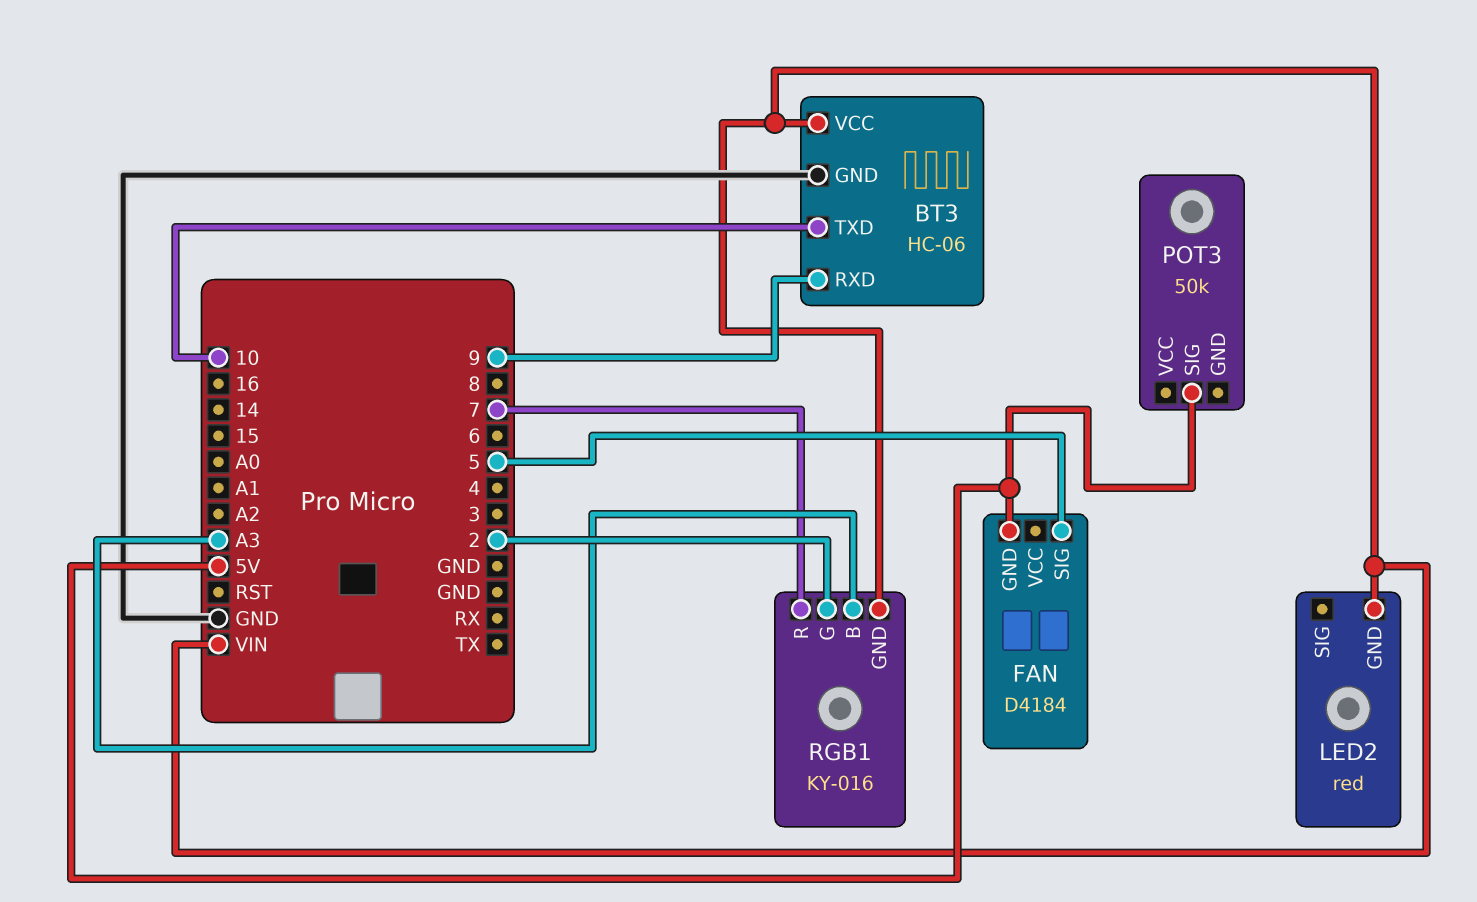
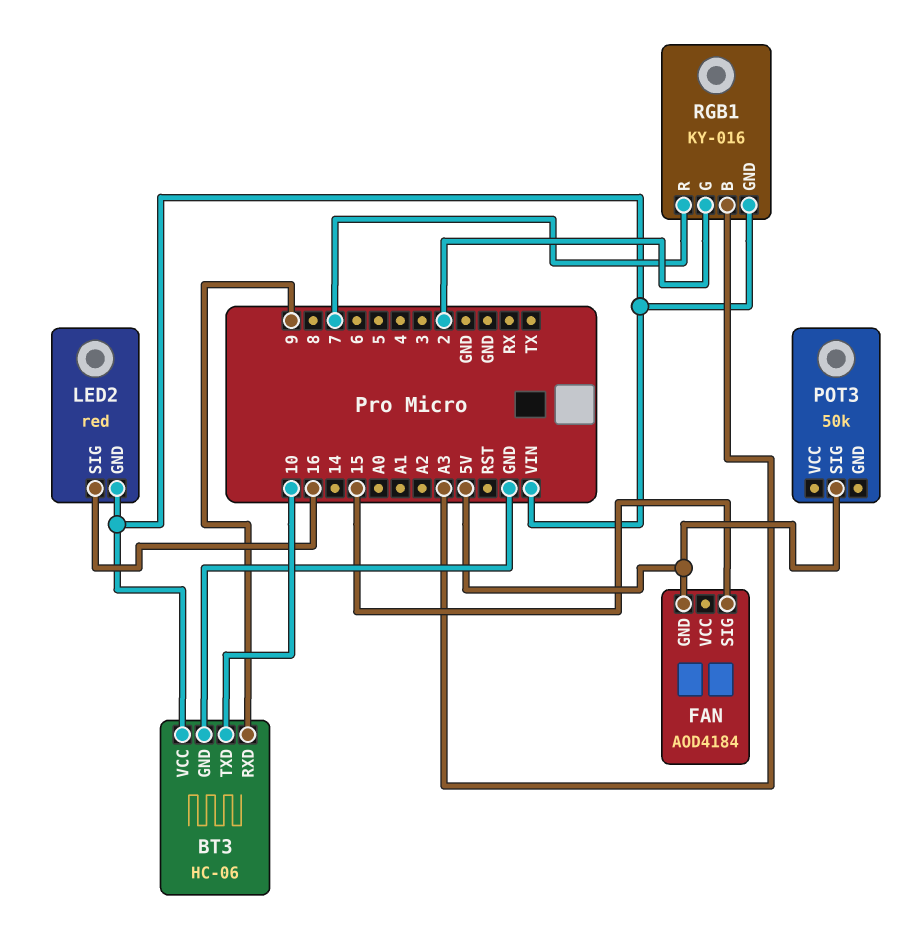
FAN: D4184 -> AOD4184
FAN pin SIG: 5 -> 15
LED2 pin SIG: none -> 16

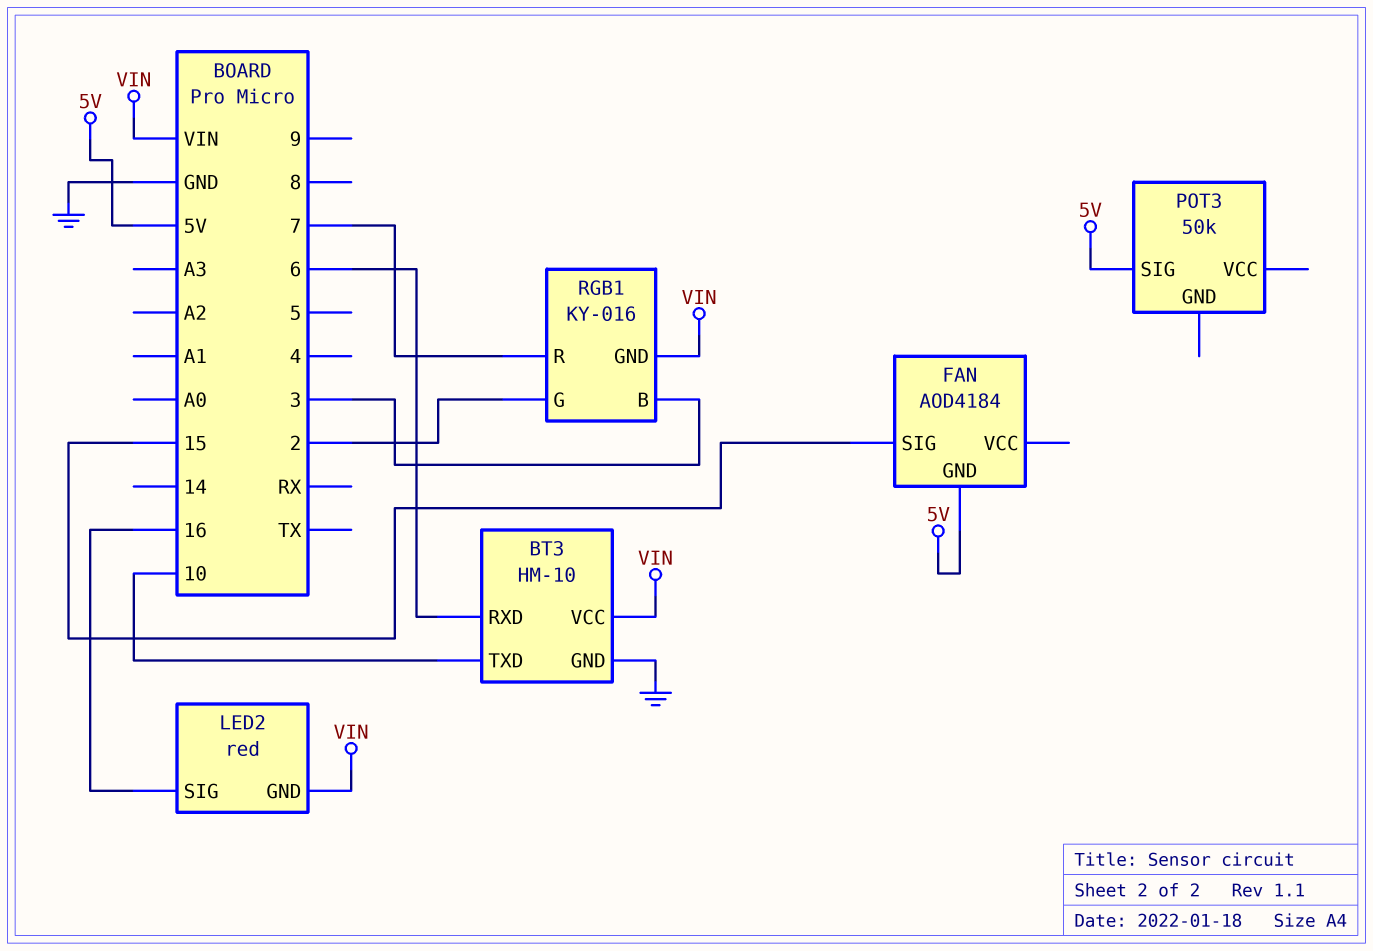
BT3: HC-06 -> HM-10
BT3 pin RXD: 9 -> 6
RGB1 pin B: A3 -> 3

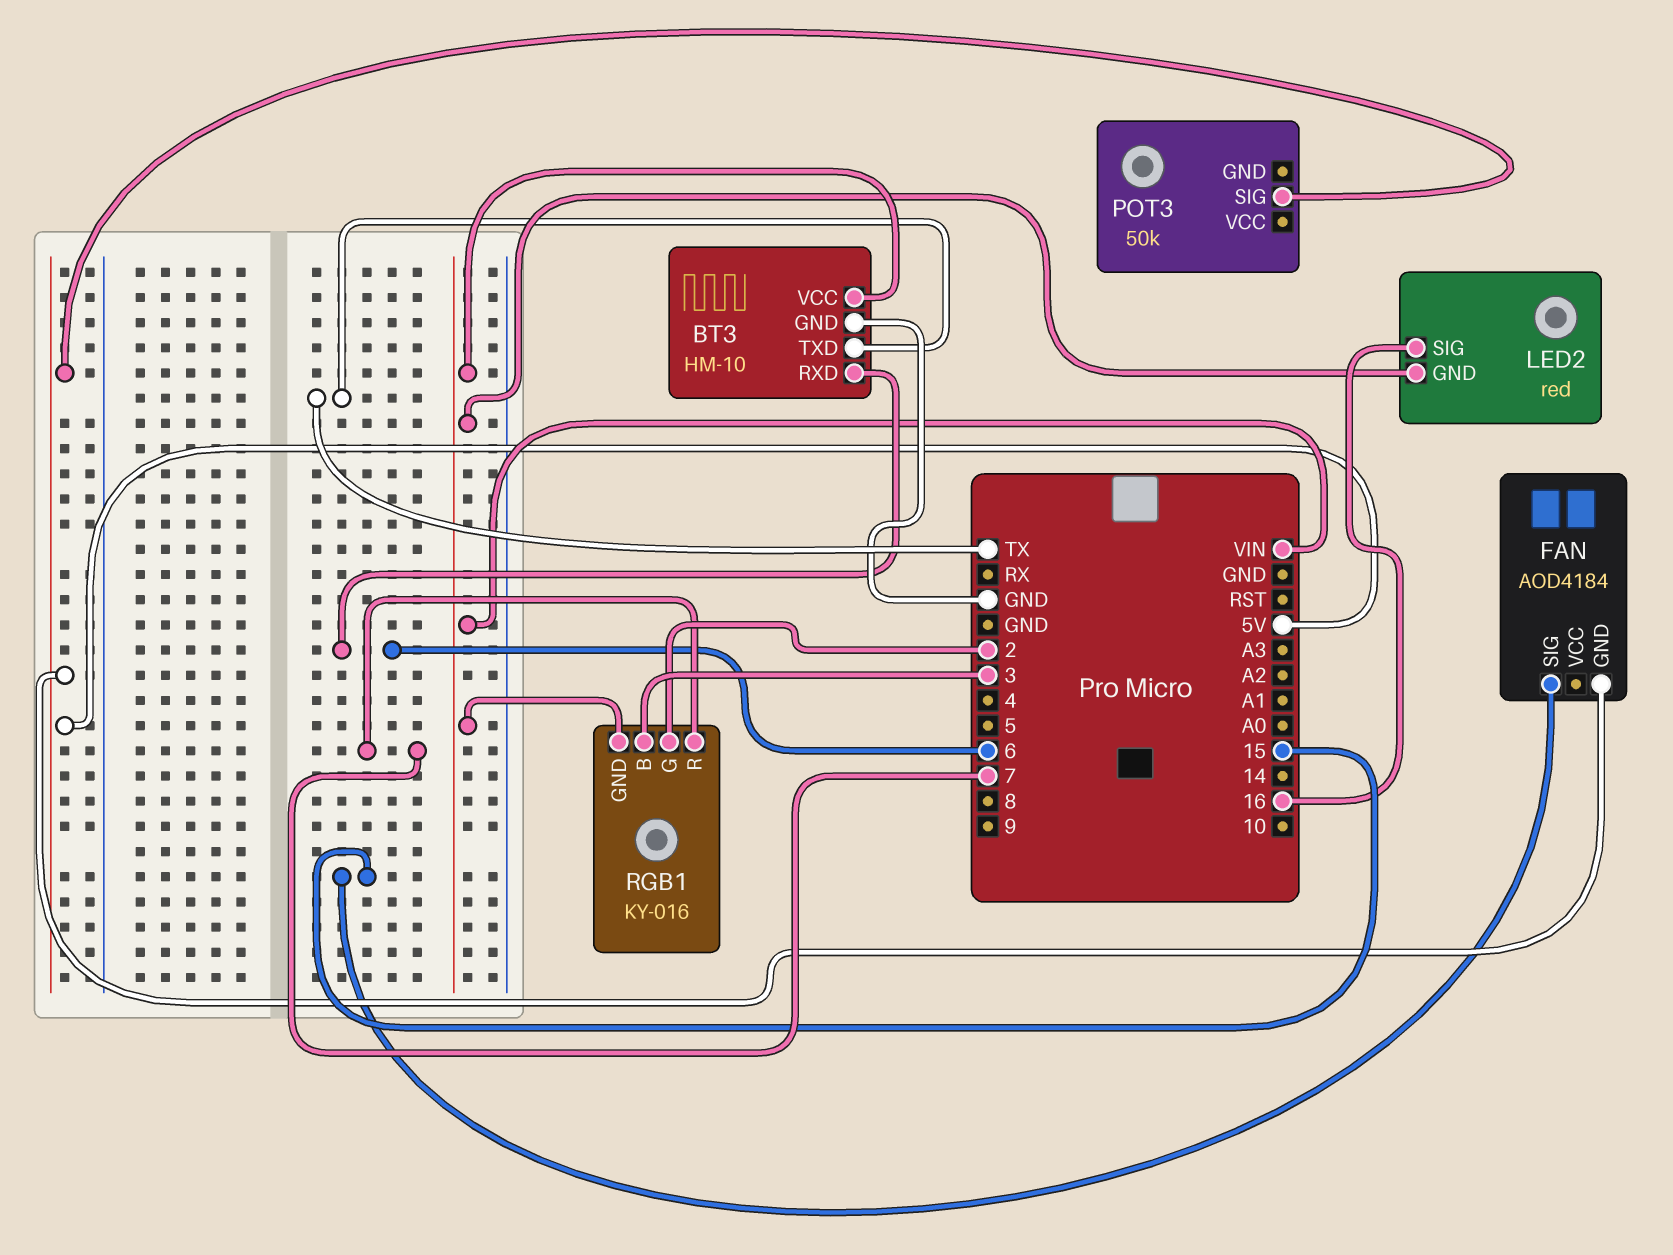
BT3 pin TXD: 10 -> TX

